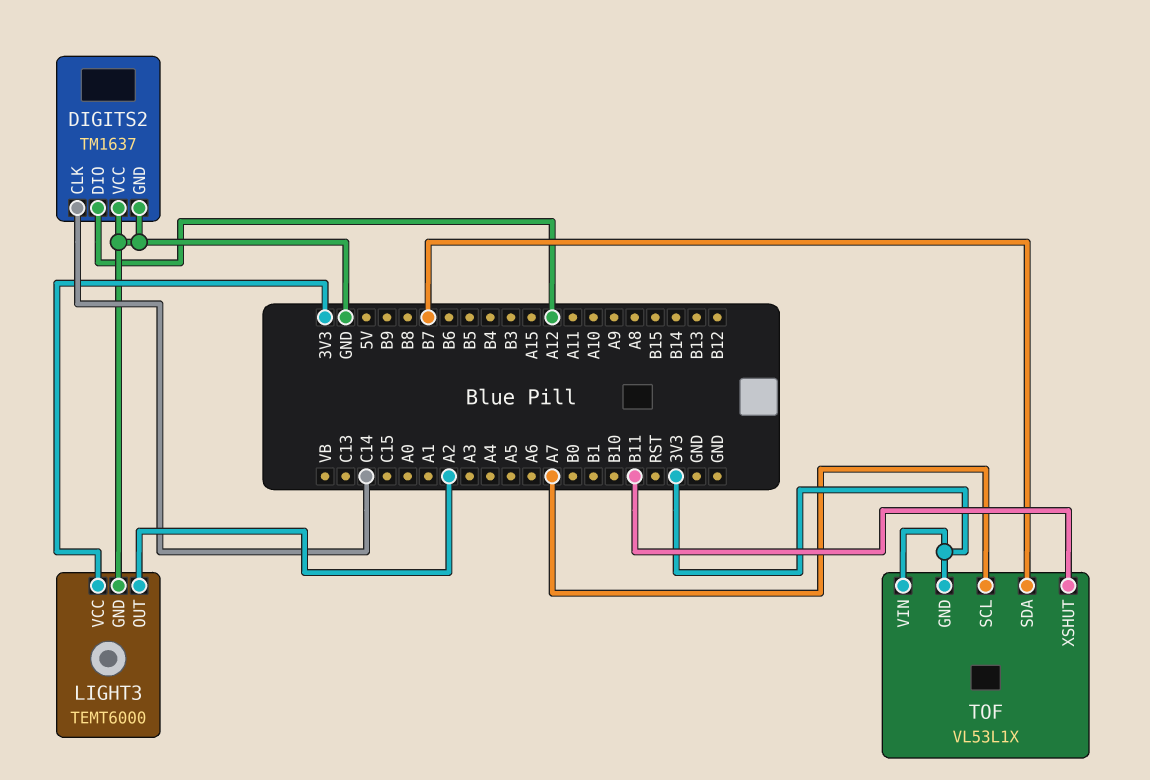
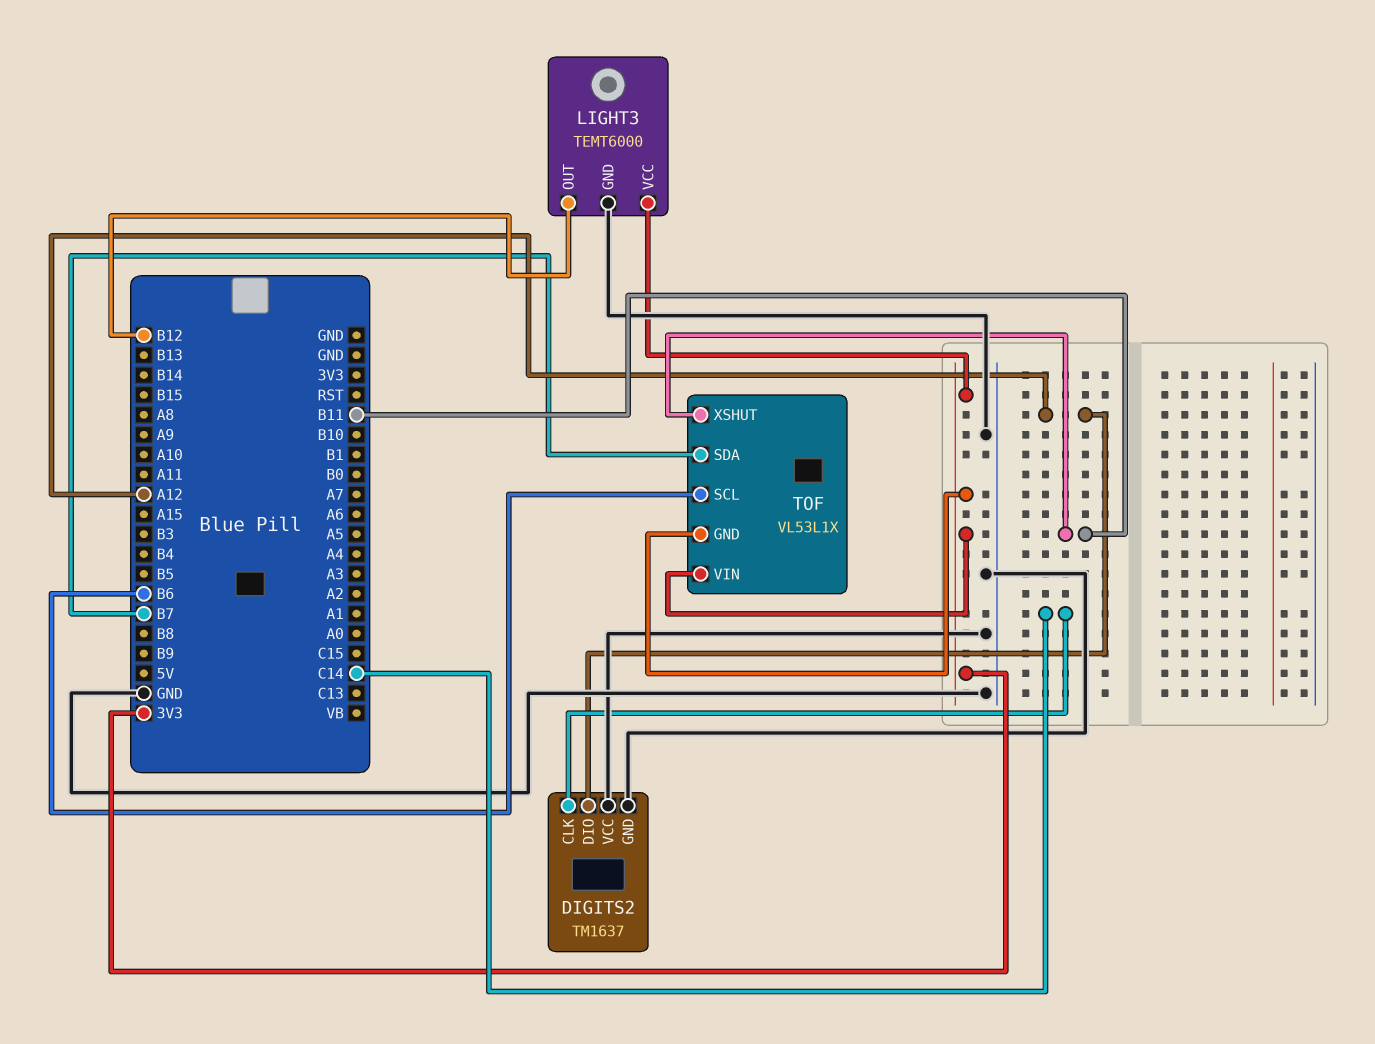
LIGHT3 pin OUT: A2 -> B12
TOF pin SCL: A7 -> B6

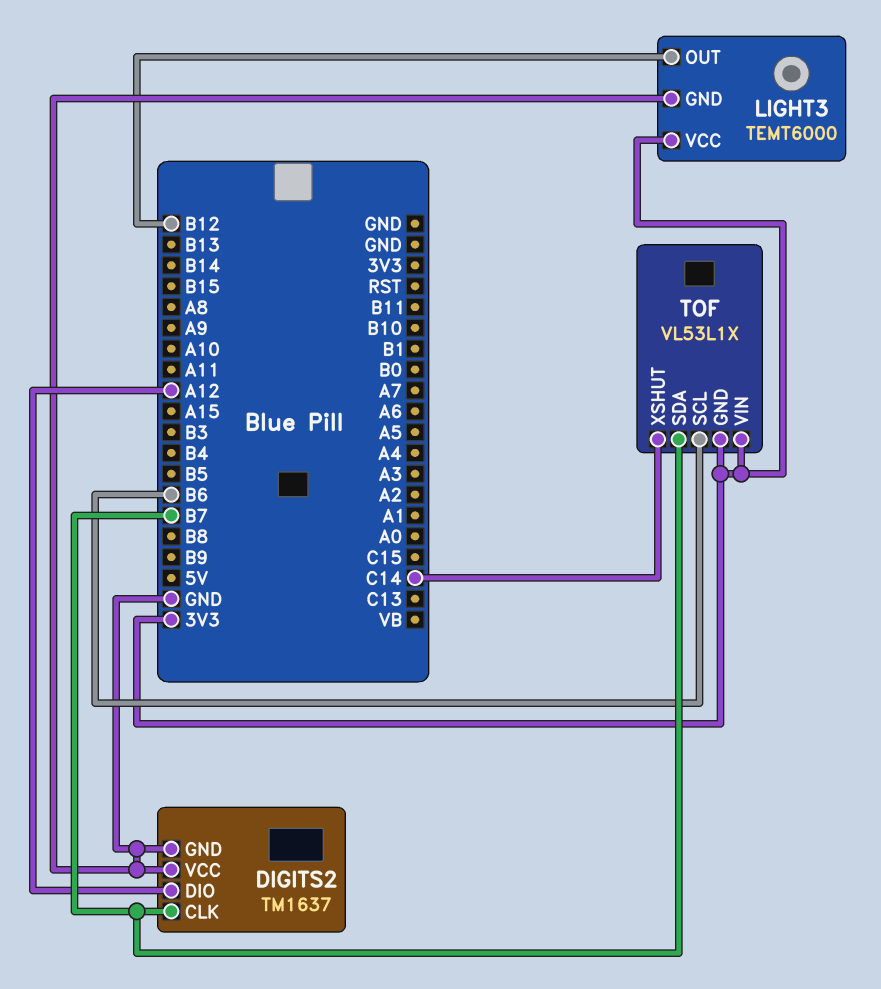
DIGITS2 pin CLK: C14 -> B7
TOF pin XSHUT: B11 -> C14

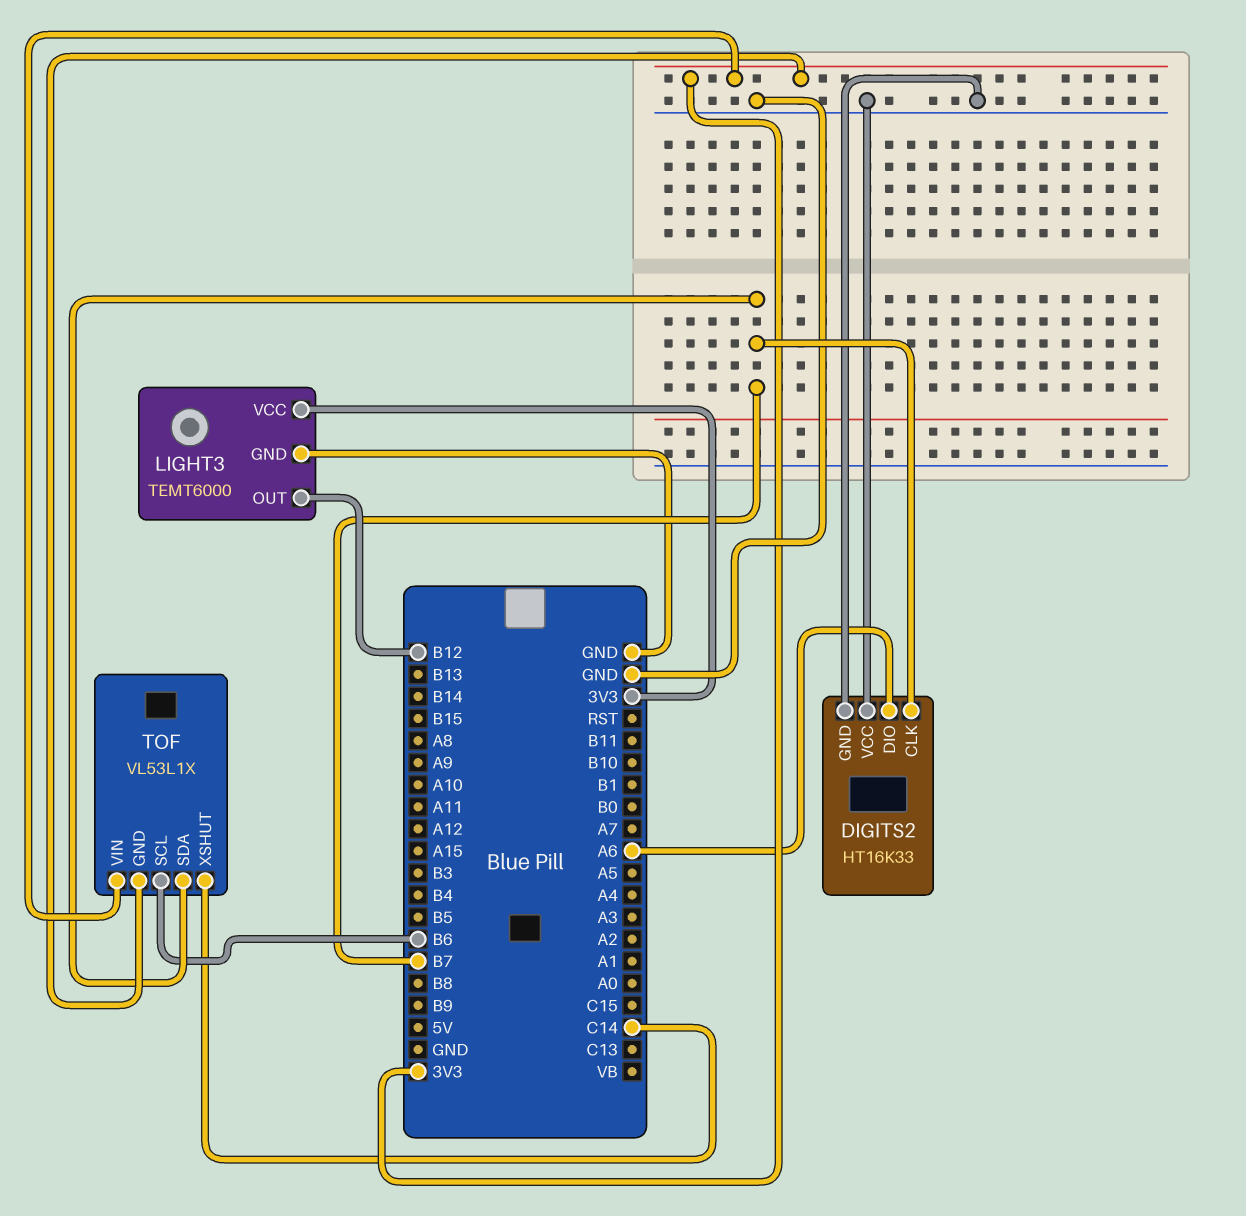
DIGITS2: TM1637 -> HT16K33
DIGITS2 pin DIO: A12 -> A6

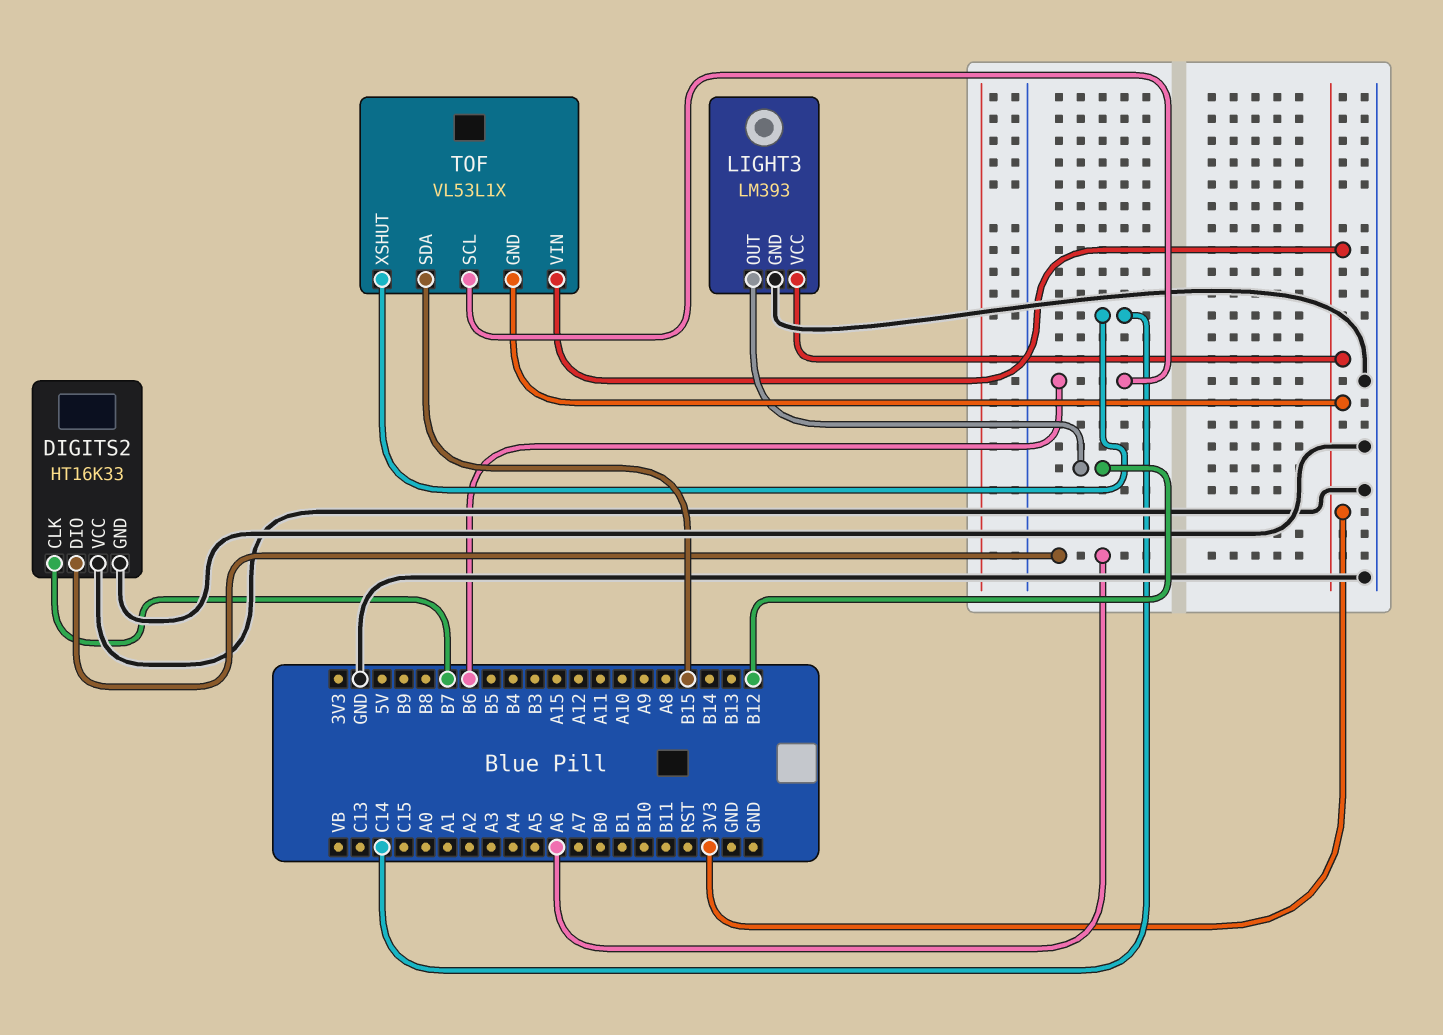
LIGHT3: TEMT6000 -> LM393
TOF pin SDA: B7 -> B15

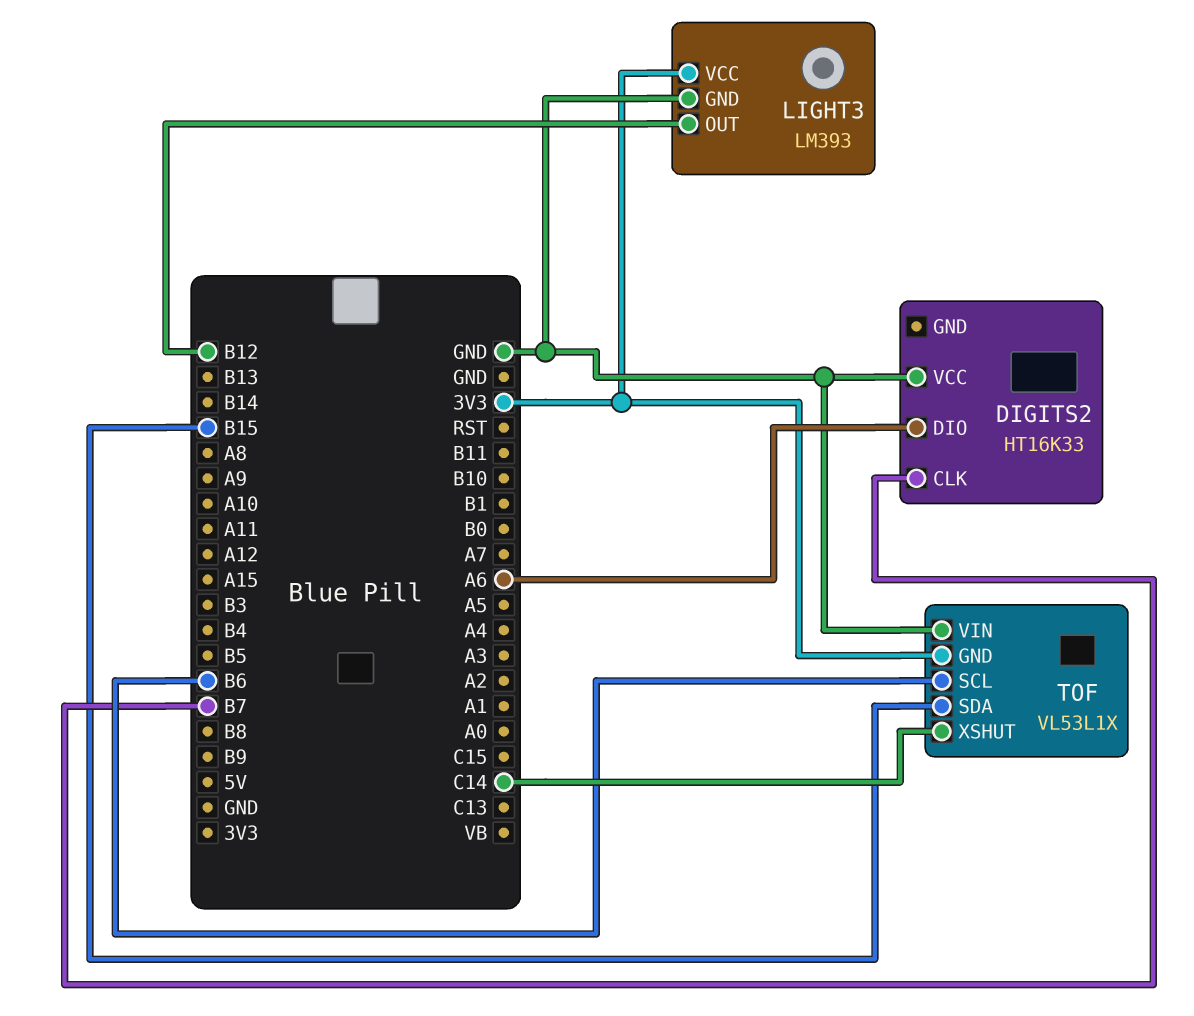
DIGITS2 pin GND: GND -> none
TOF pin VIN: 3V3 -> GND

